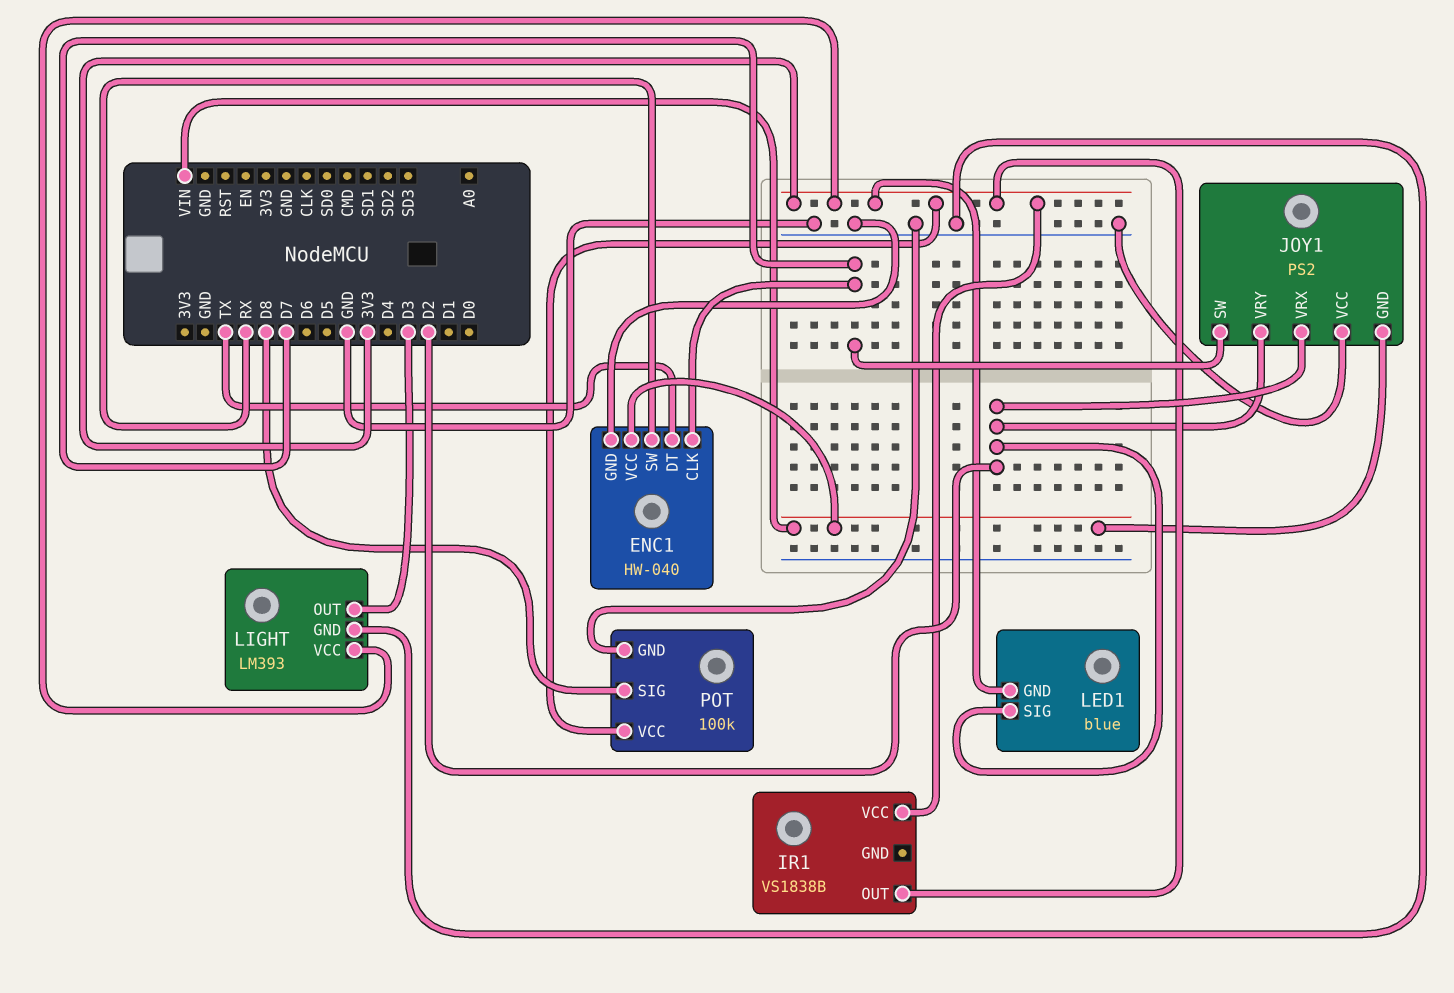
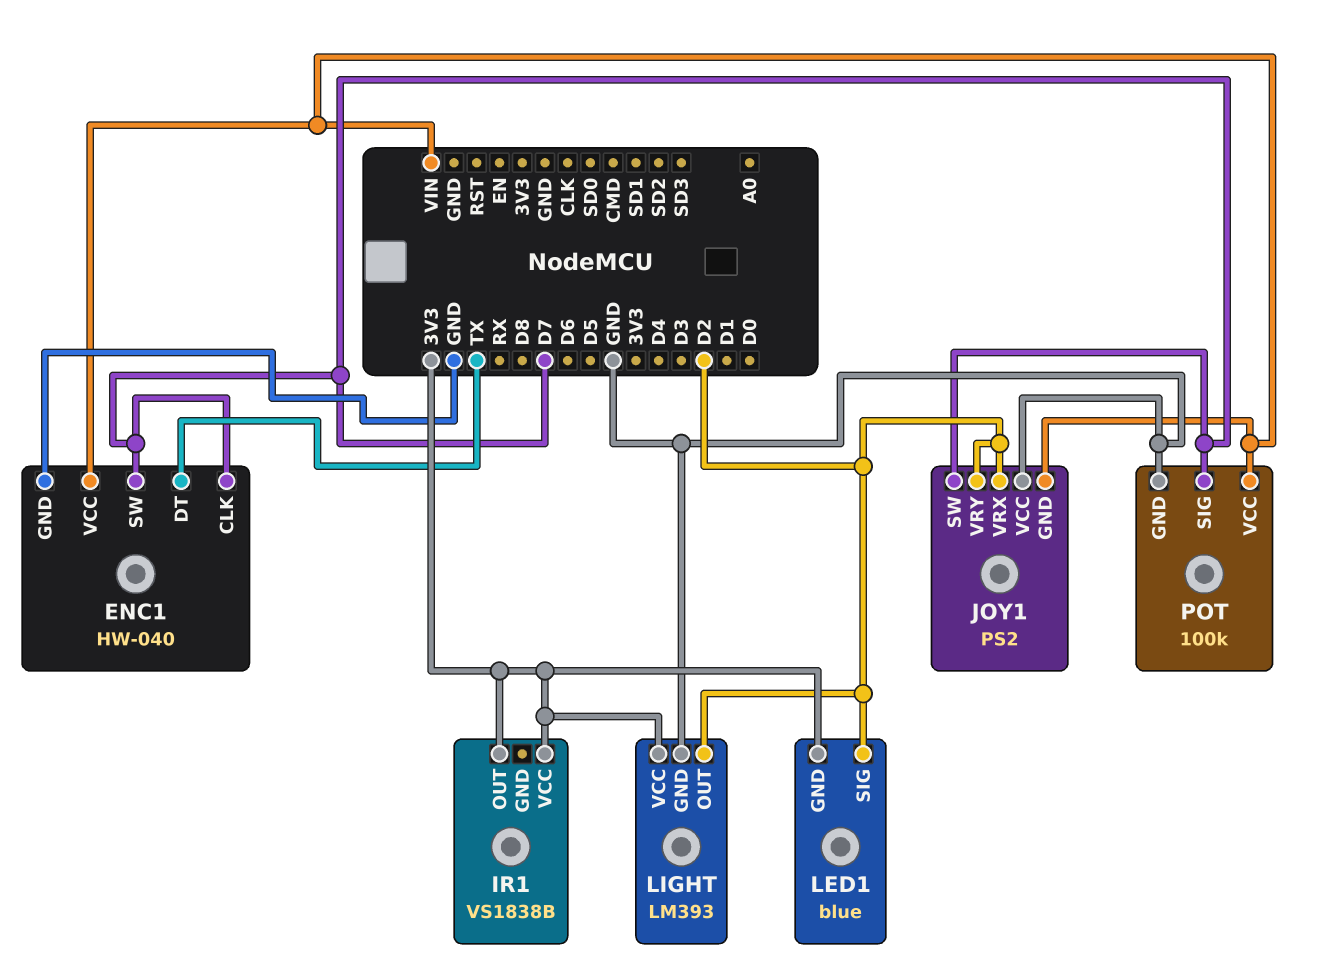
ENC1 pin SW: RX -> D7
LIGHT pin OUT: D3 -> D2
POT pin SIG: D8 -> D7
POT pin VCC: 3V3 -> VIN

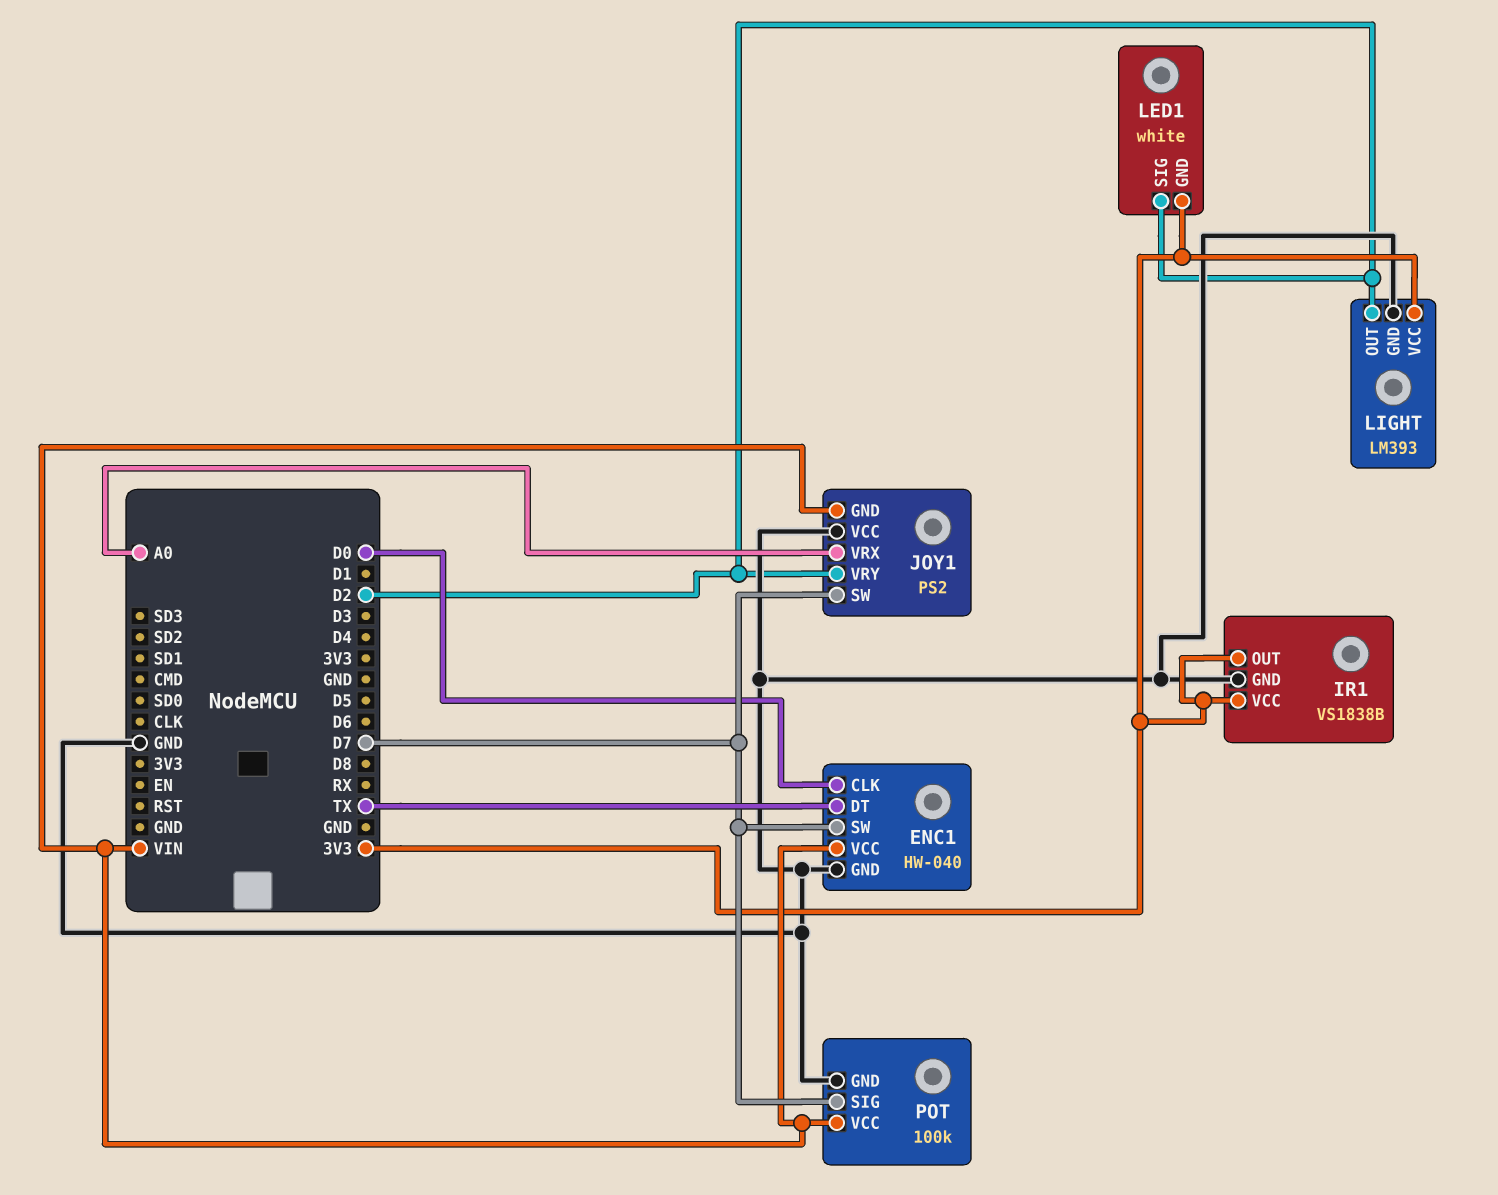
ENC1 pin CLK: D7 -> D0
IR1 pin GND: none -> GND
JOY1 pin VRX: D2 -> A0
LED1: blue -> white

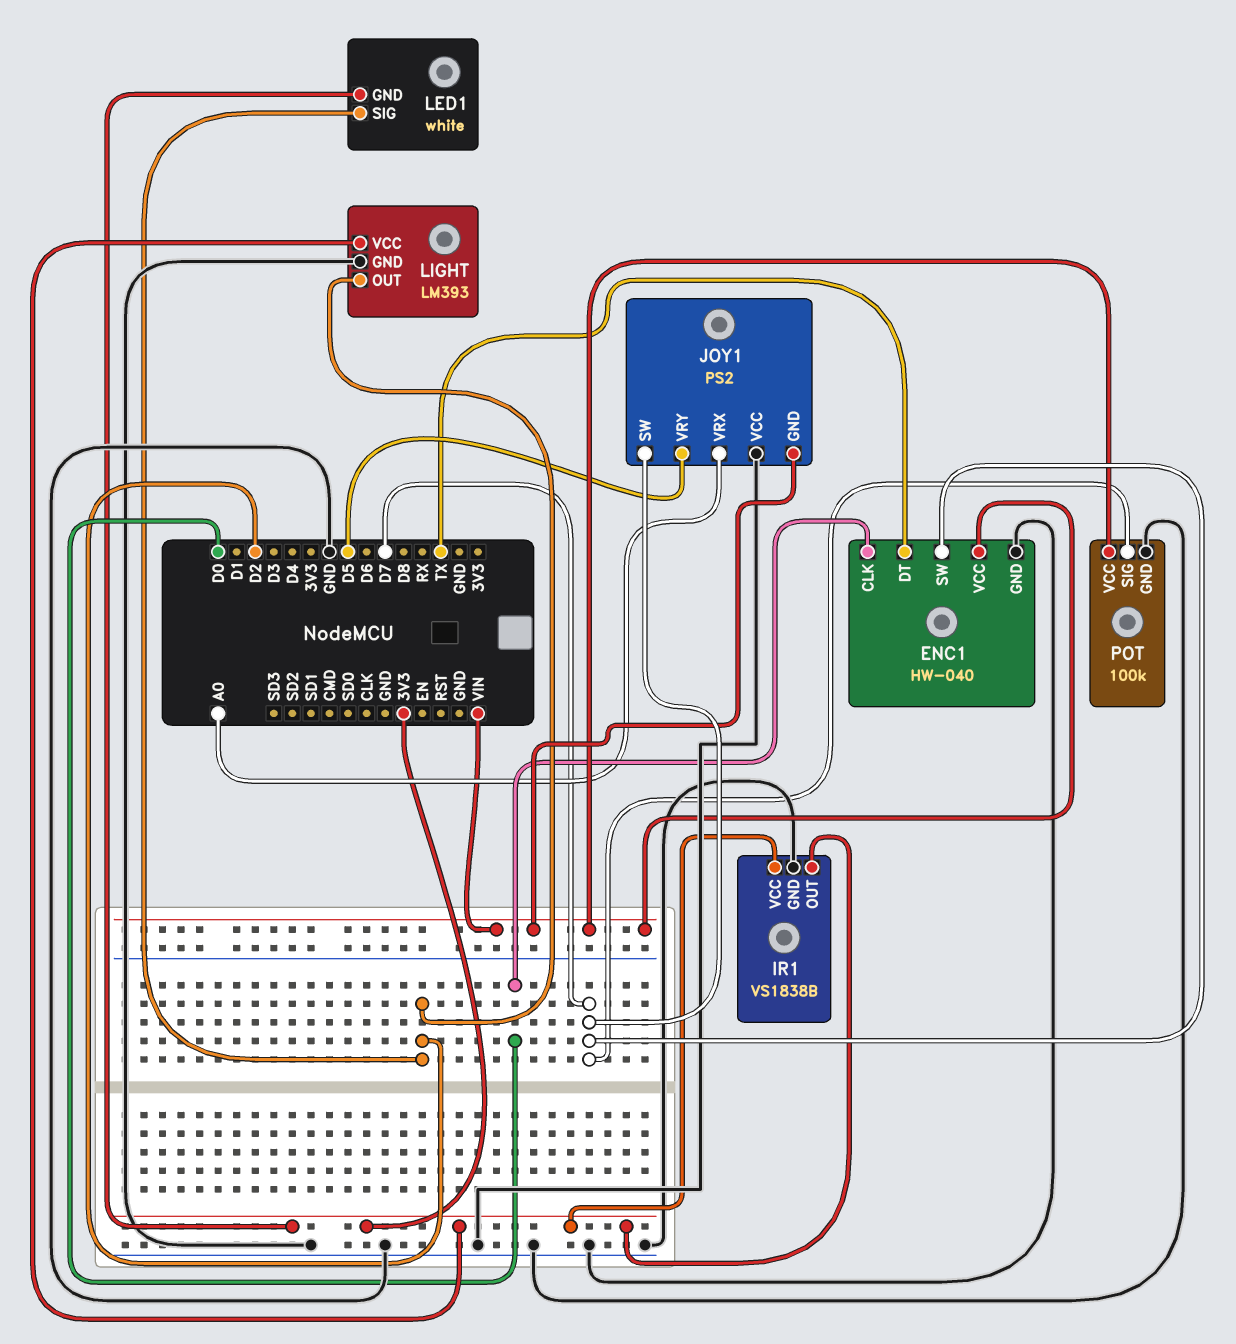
JOY1 pin VRY: D2 -> D5

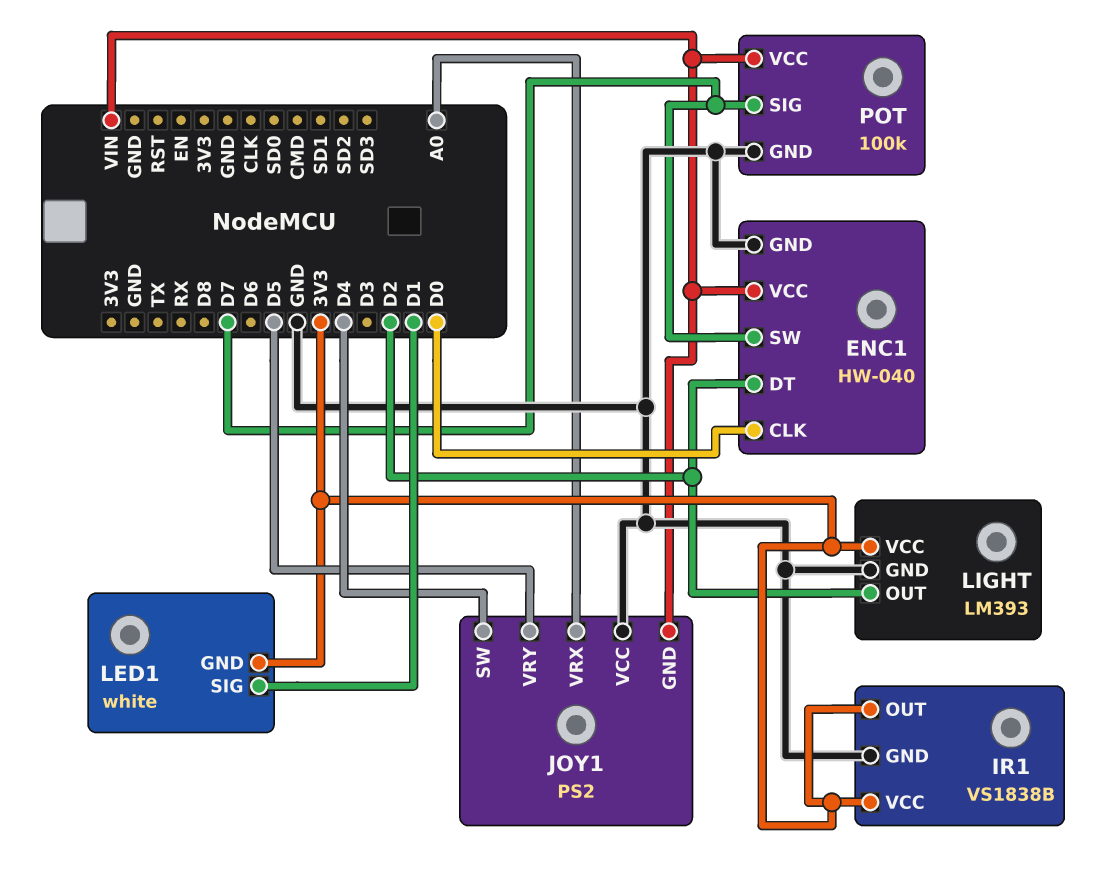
ENC1 pin DT: TX -> D2
JOY1 pin SW: D7 -> D4
LED1 pin SIG: D2 -> D1

